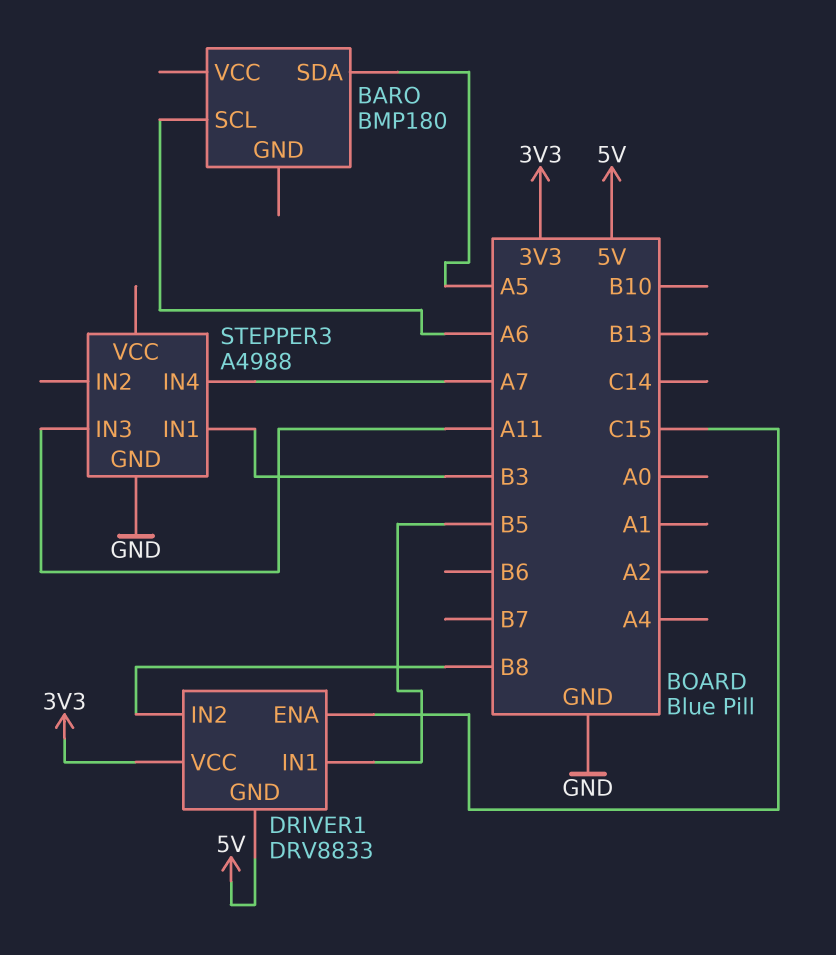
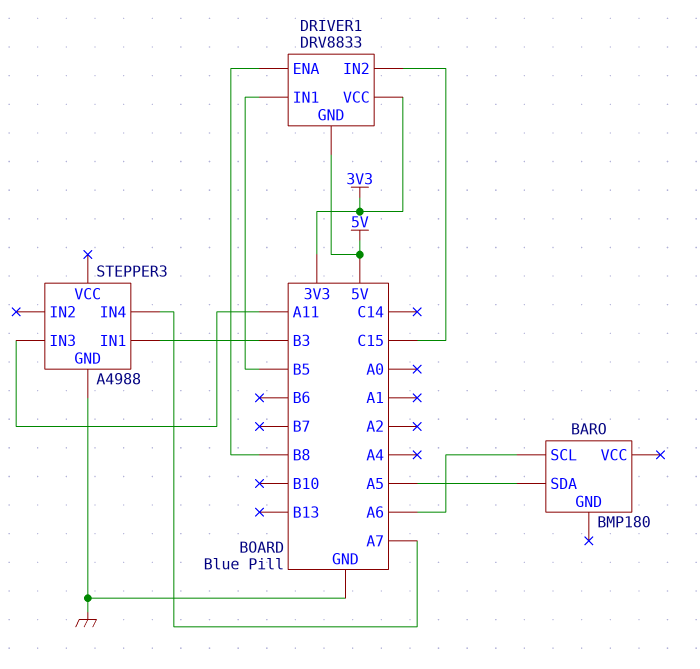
DRIVER1 pin ENA: C15 -> B8
DRIVER1 pin IN2: B8 -> C15

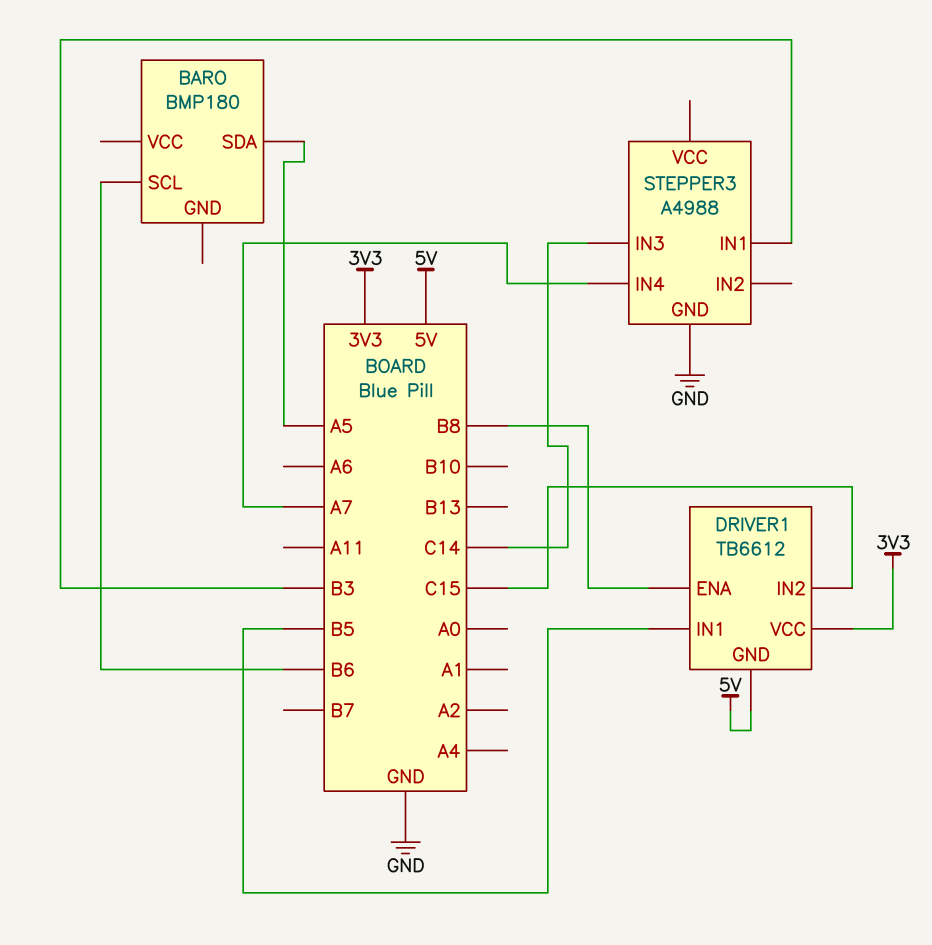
BARO pin SCL: A6 -> B6
DRIVER1: DRV8833 -> TB6612
STEPPER3 pin IN3: A11 -> C14

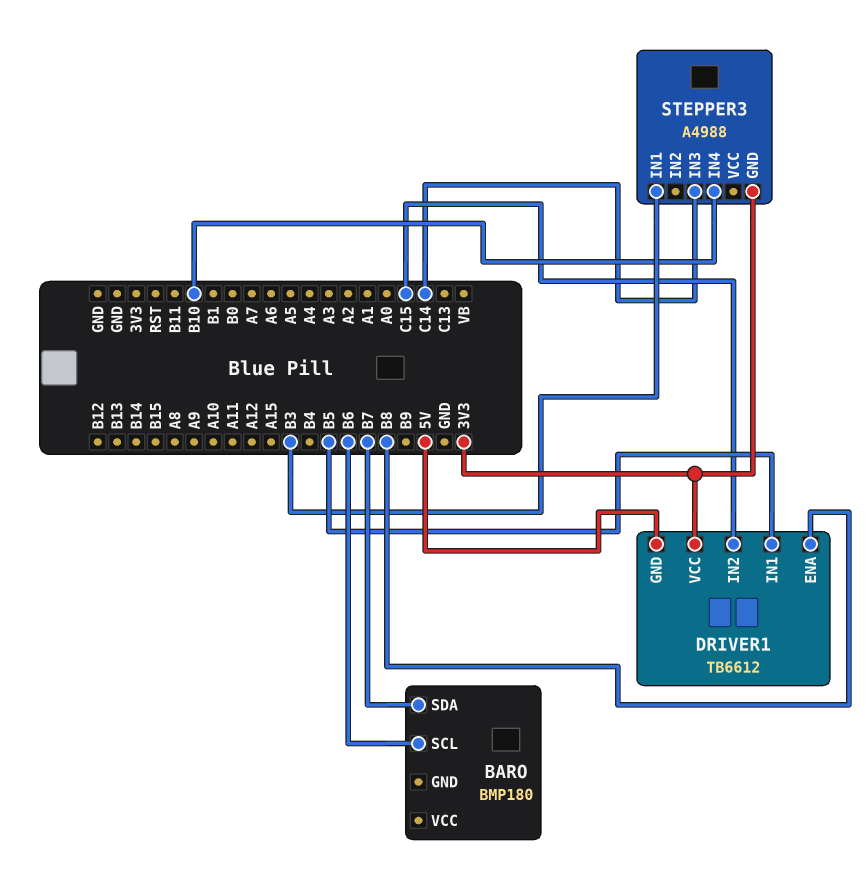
BARO pin SDA: A5 -> B7
STEPPER3 pin GND: GND -> 3V3
STEPPER3 pin IN4: A7 -> B10

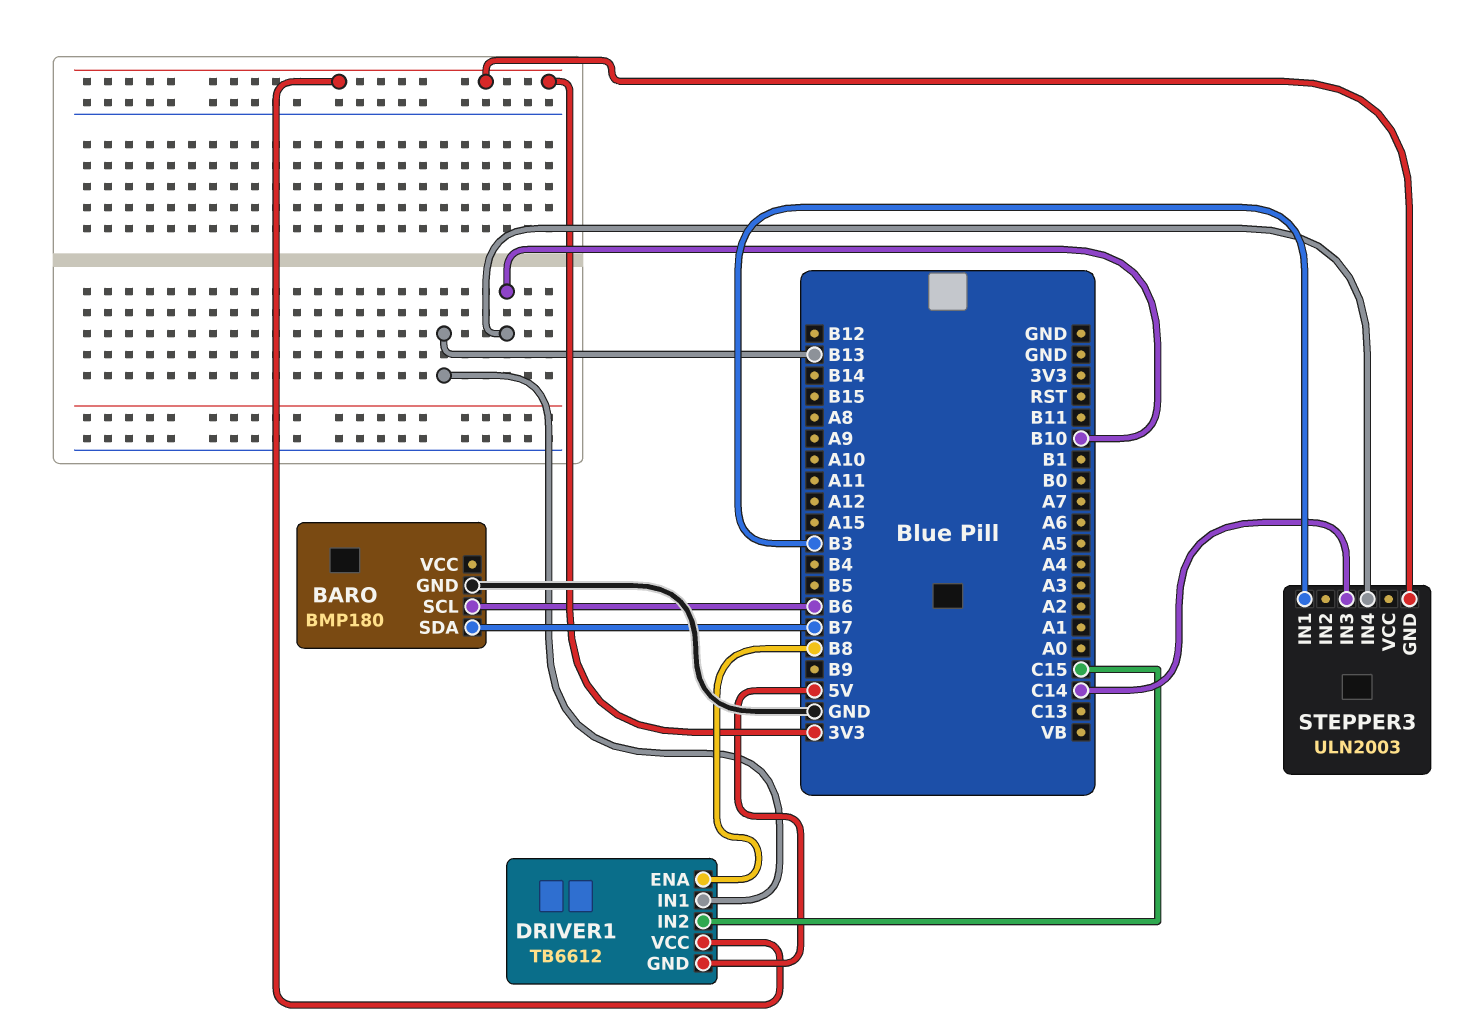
BARO pin GND: none -> GND
DRIVER1 pin IN1: B5 -> B13
STEPPER3: A4988 -> ULN2003

